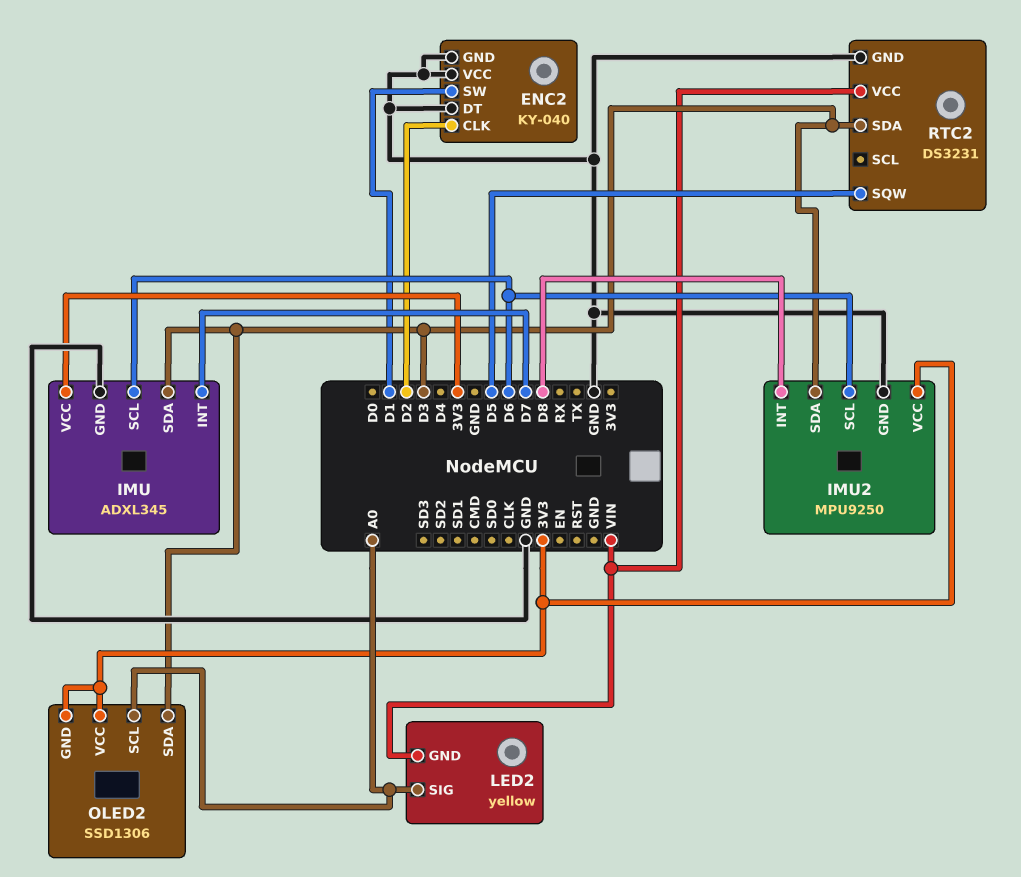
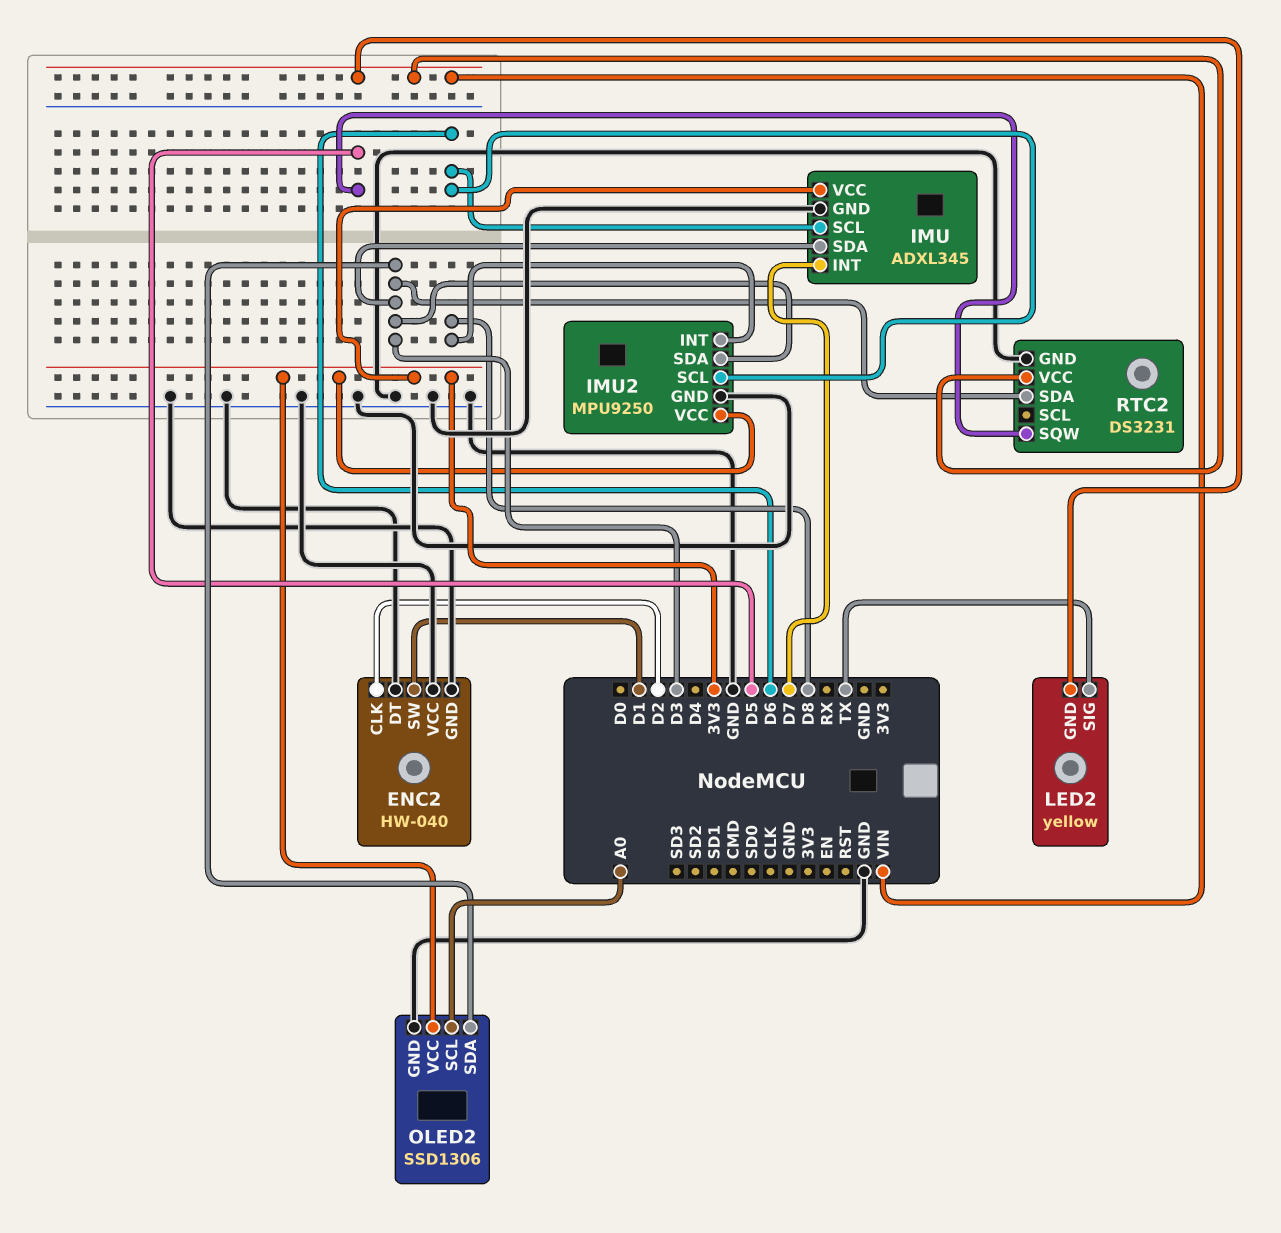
ENC2: KY-040 -> HW-040
LED2 pin SIG: A0 -> TX
OLED2 pin GND: 3V3 -> GND

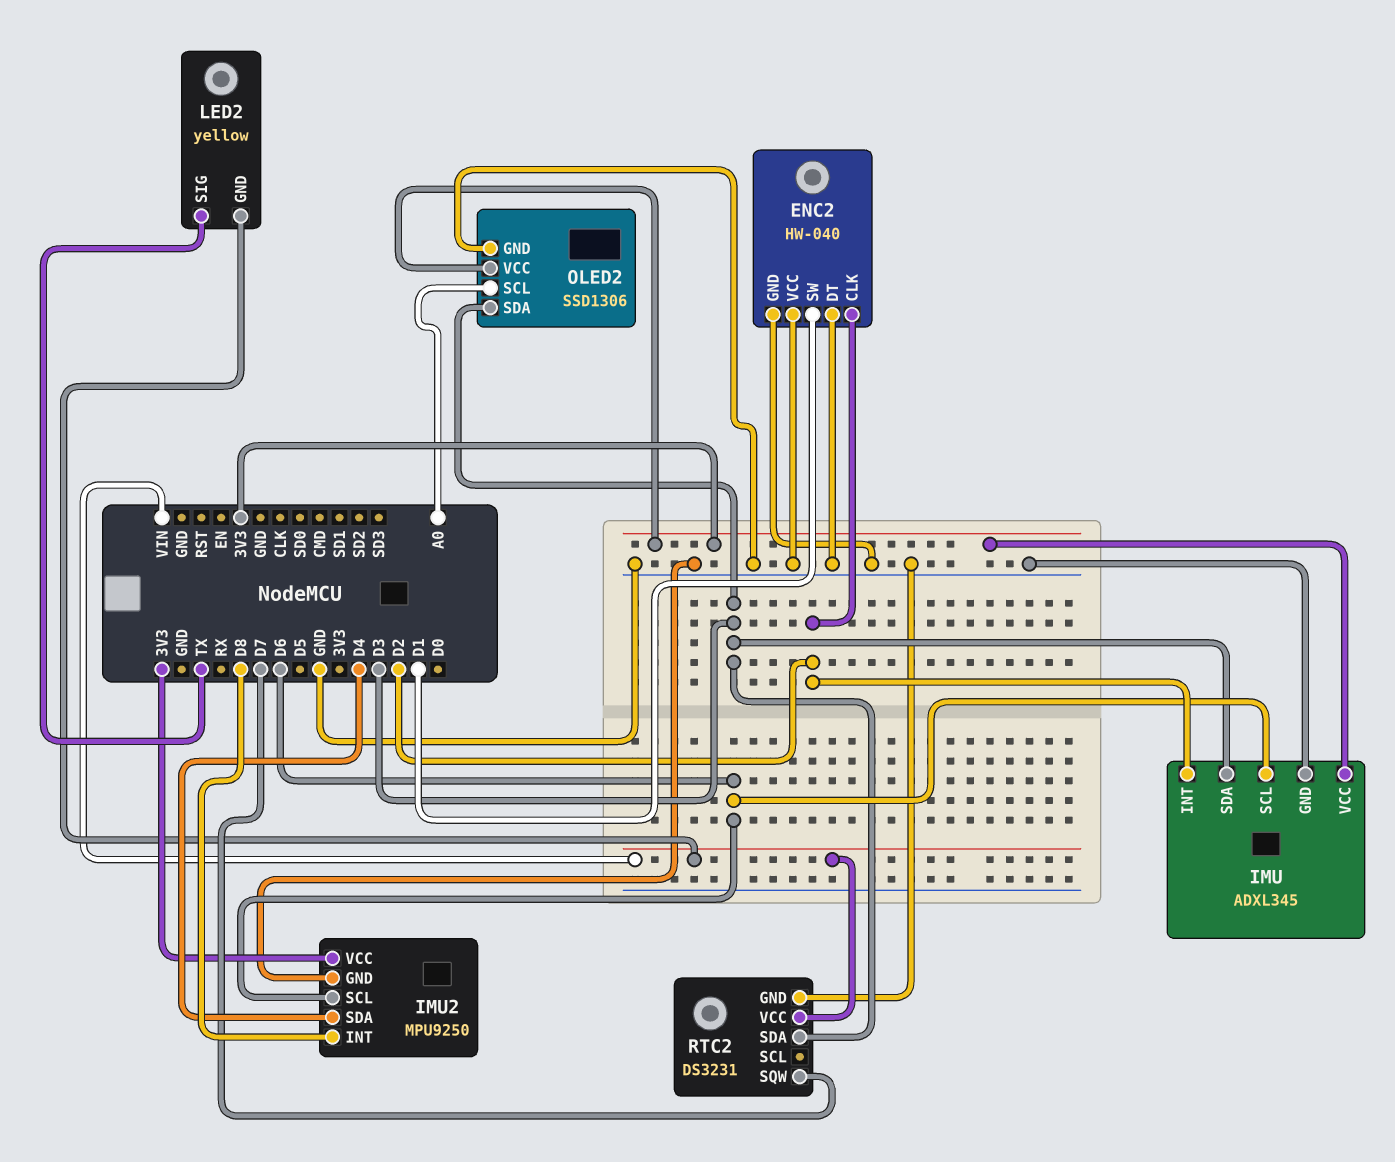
IMU pin INT: D7 -> D2
IMU2 pin SDA: D3 -> D4
RTC2 pin SQW: D5 -> D7

